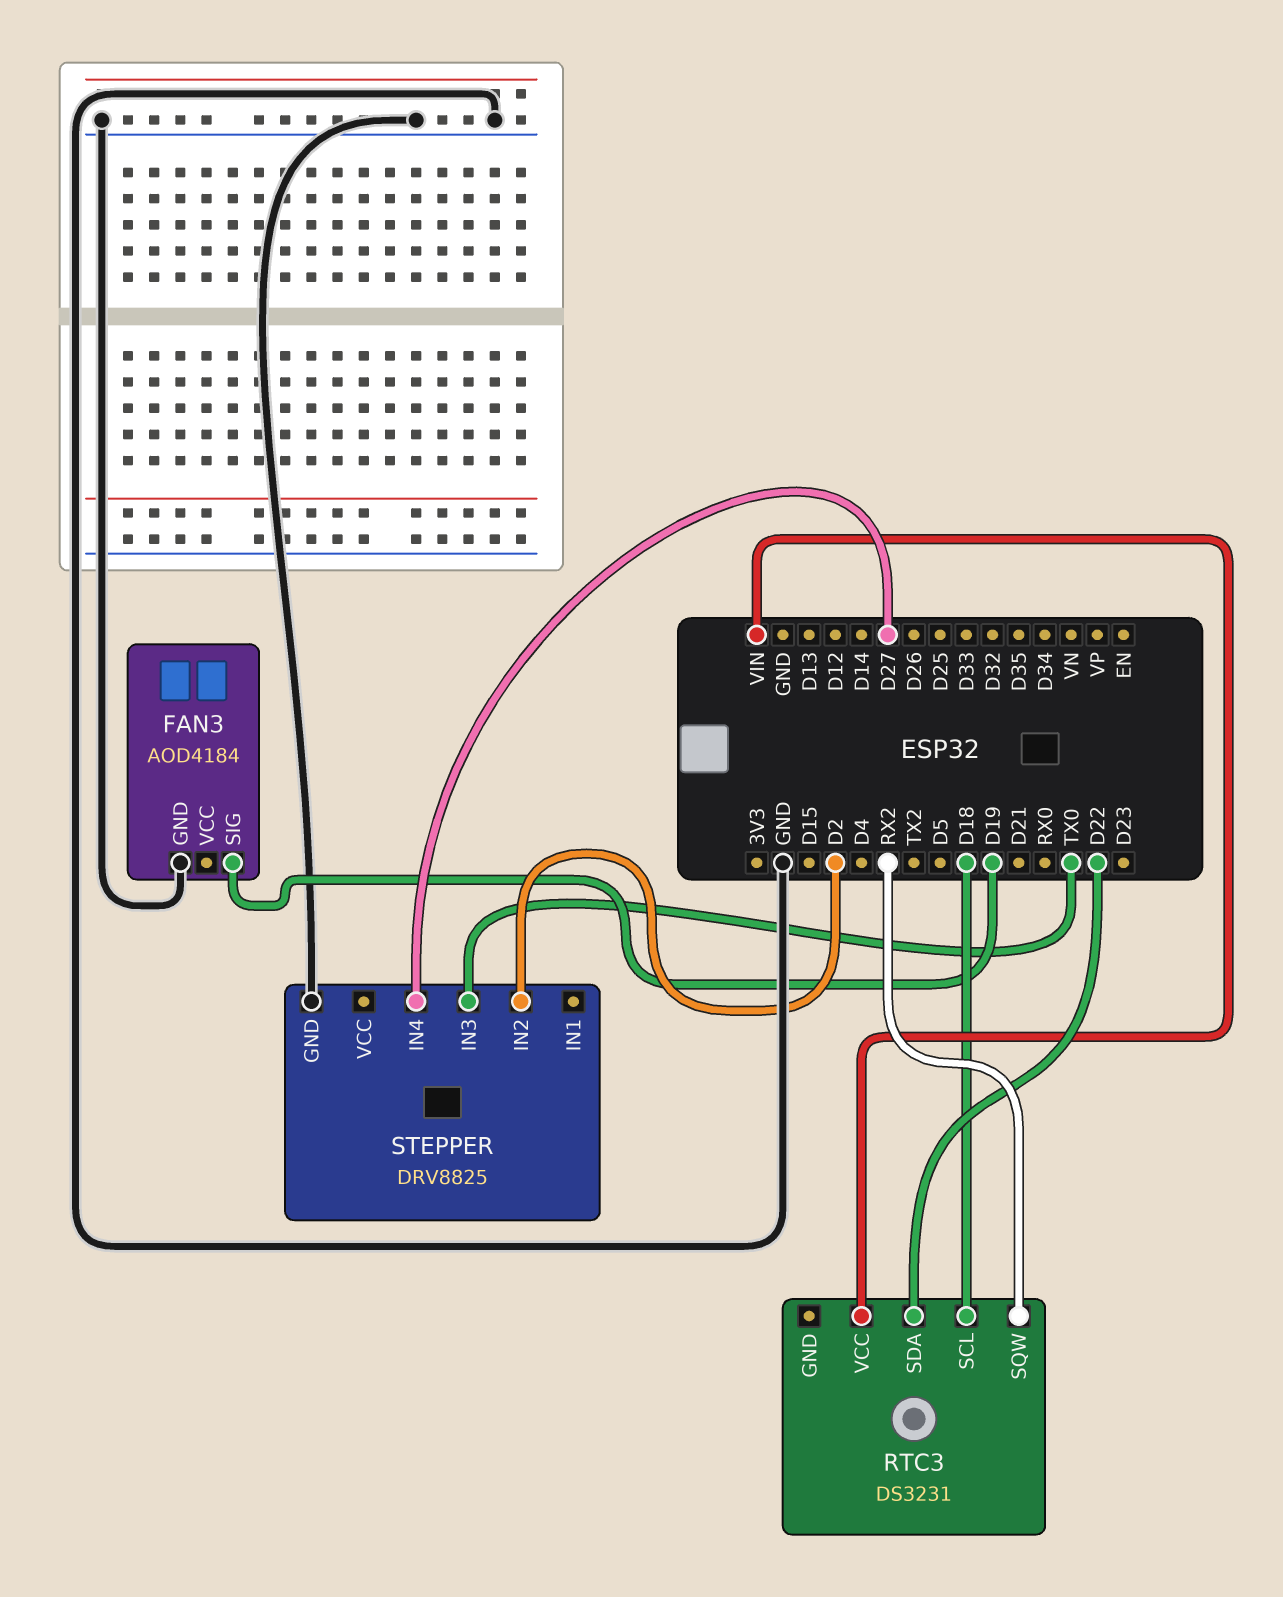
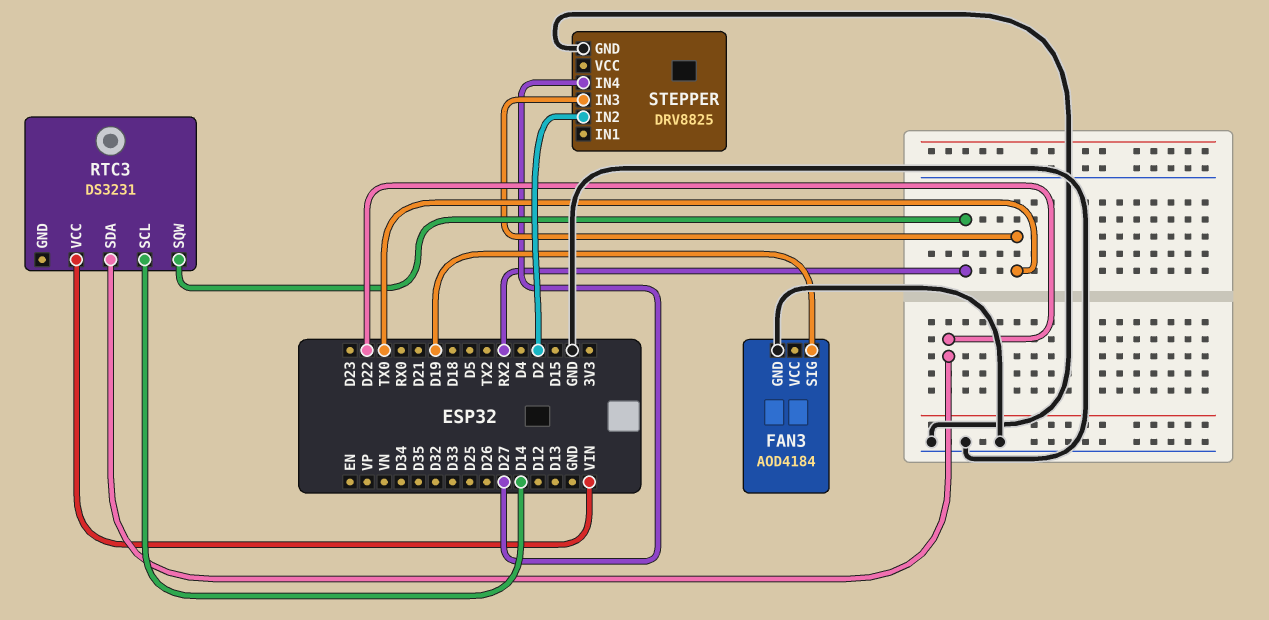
RTC3 pin SCL: D18 -> D14

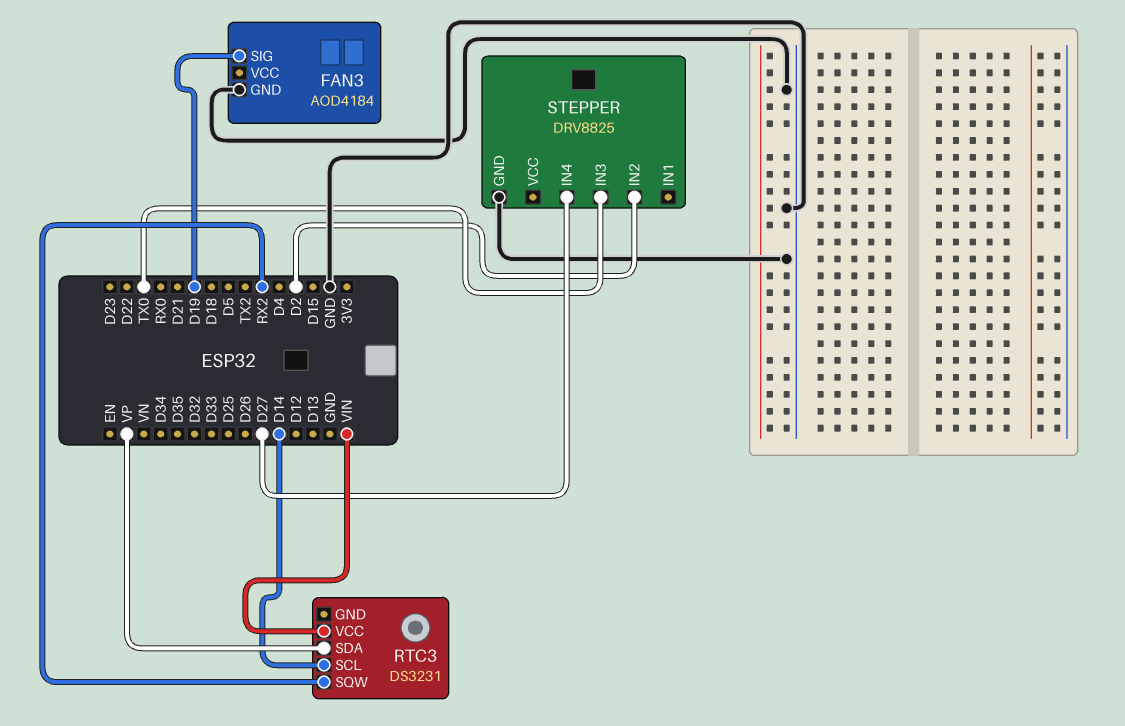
RTC3 pin SDA: D22 -> VP

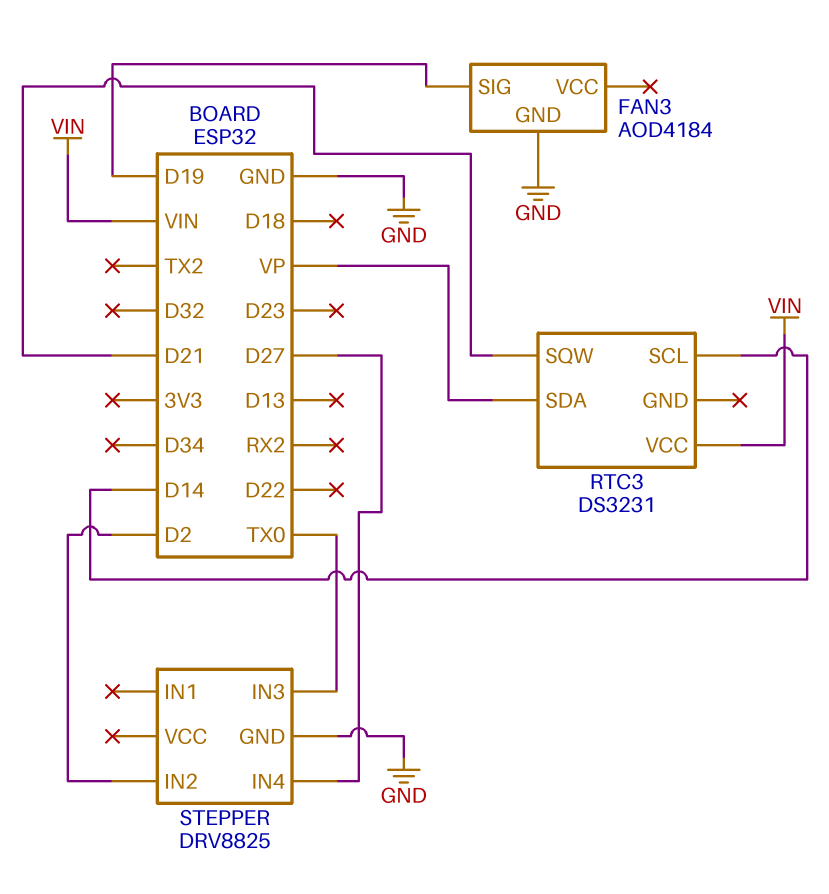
RTC3 pin SQW: RX2 -> D21

